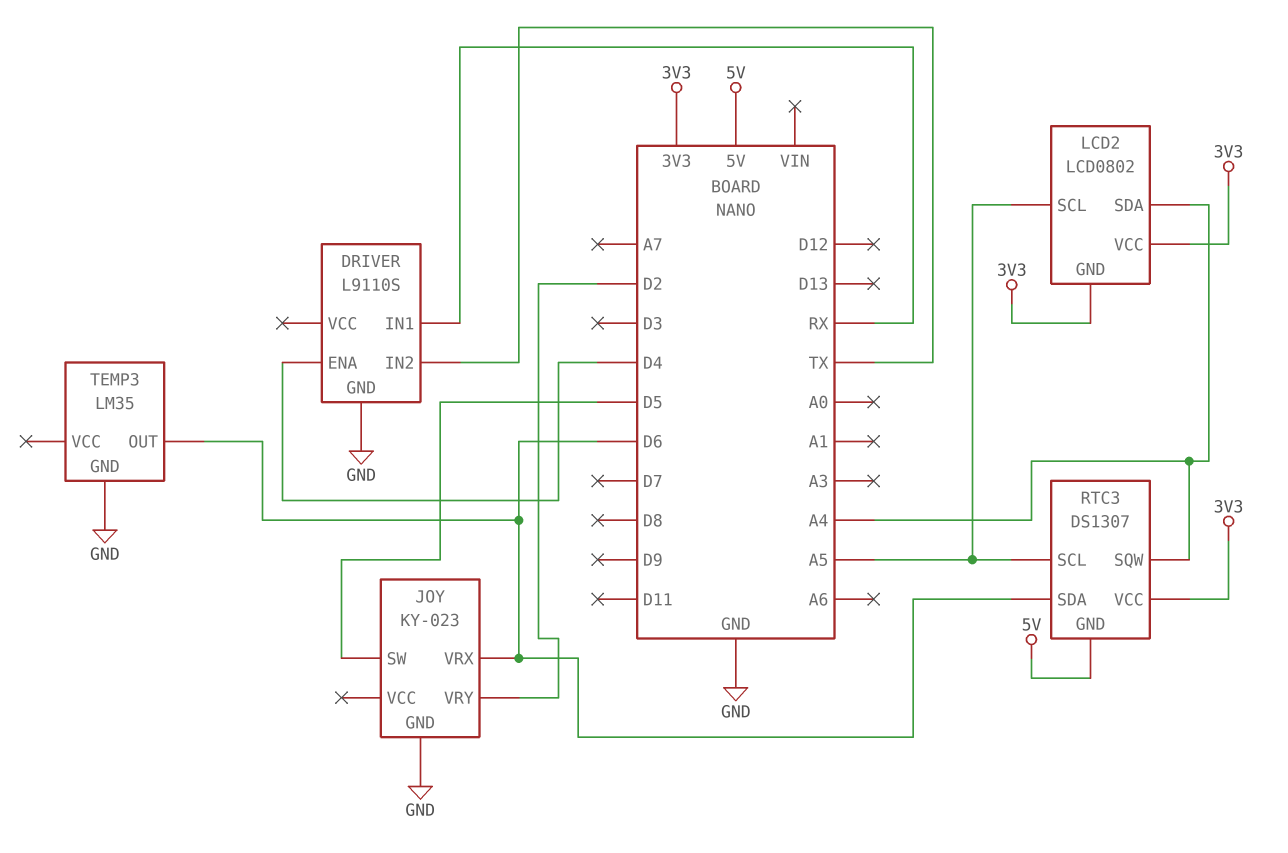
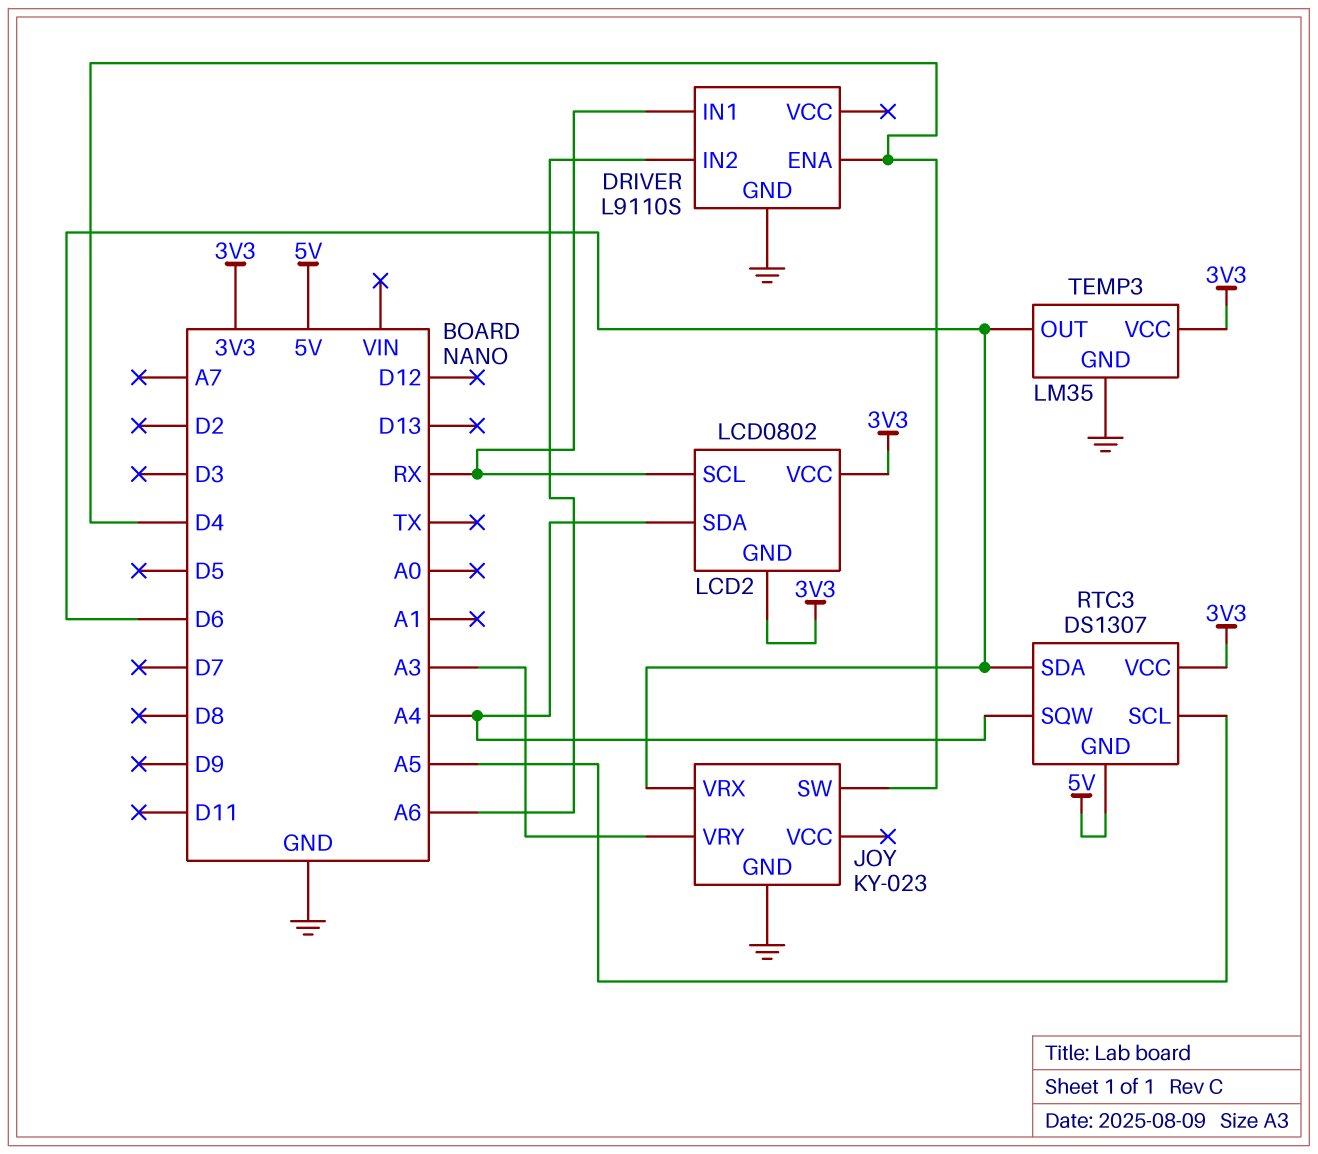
DRIVER pin IN2: TX -> A6
JOY pin SW: D5 -> D4
JOY pin VRY: D2 -> A3
LCD2 pin SCL: A5 -> RX
TEMP3 pin VCC: none -> 3V3

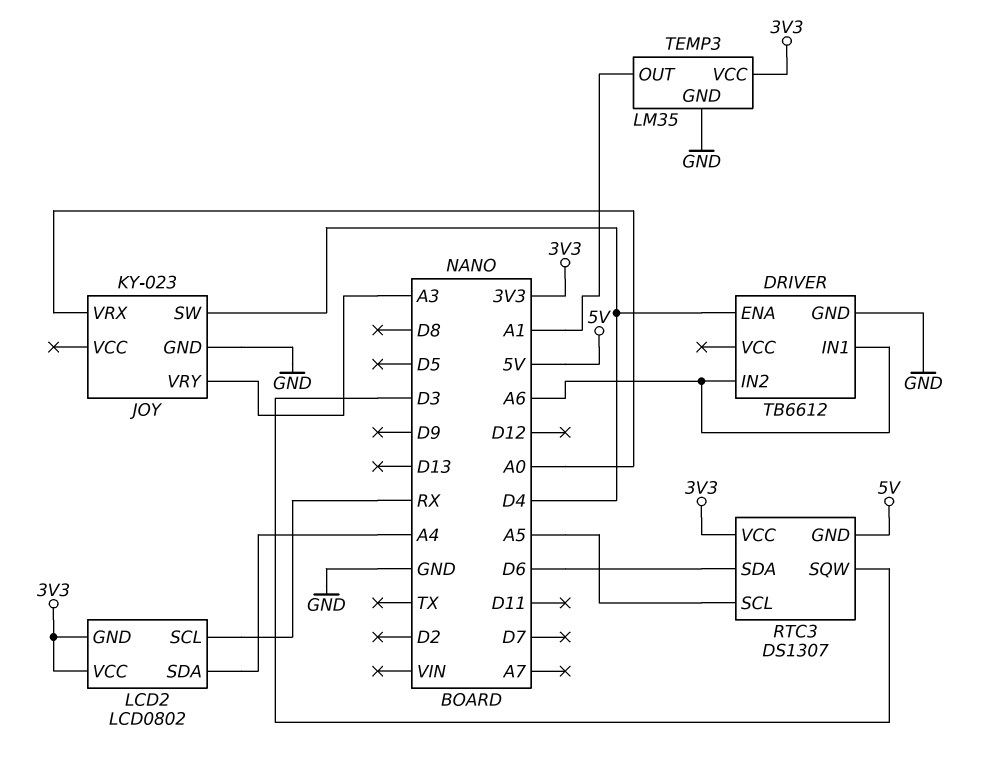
DRIVER: L9110S -> TB6612
DRIVER pin IN1: RX -> A6
JOY pin VRX: D6 -> A0
RTC3 pin SQW: A4 -> D3
TEMP3 pin OUT: D6 -> A1

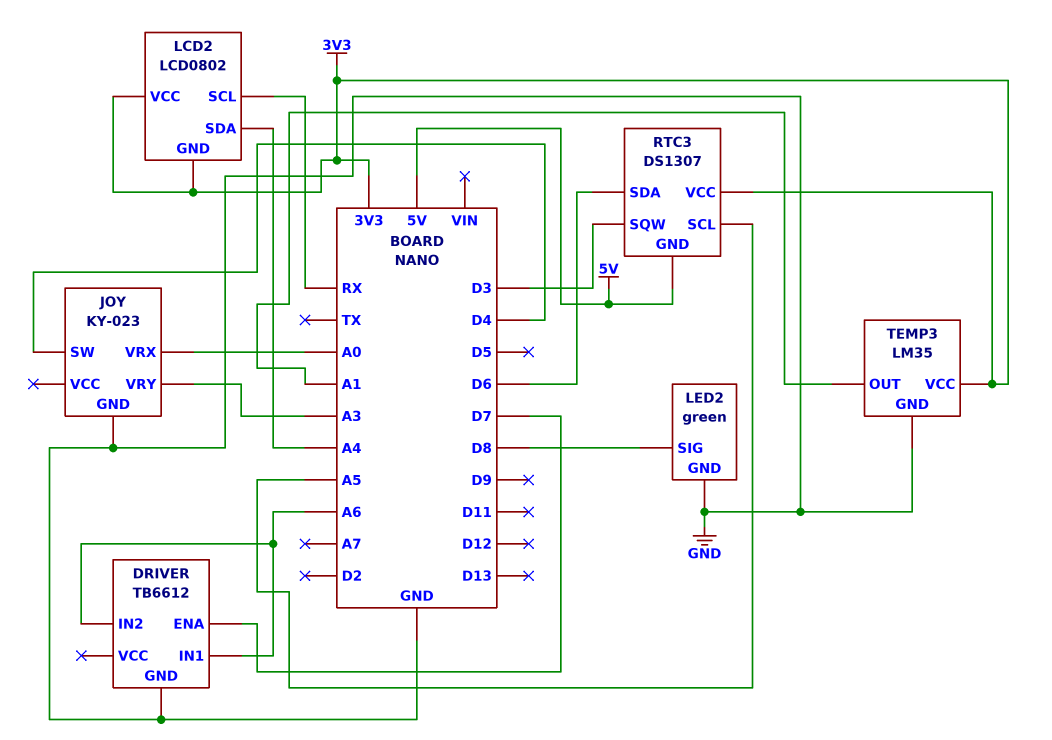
DRIVER pin ENA: D4 -> D7
LED2: none -> green
LED2 pin GND: none -> GND
LED2 pin SIG: none -> D8

